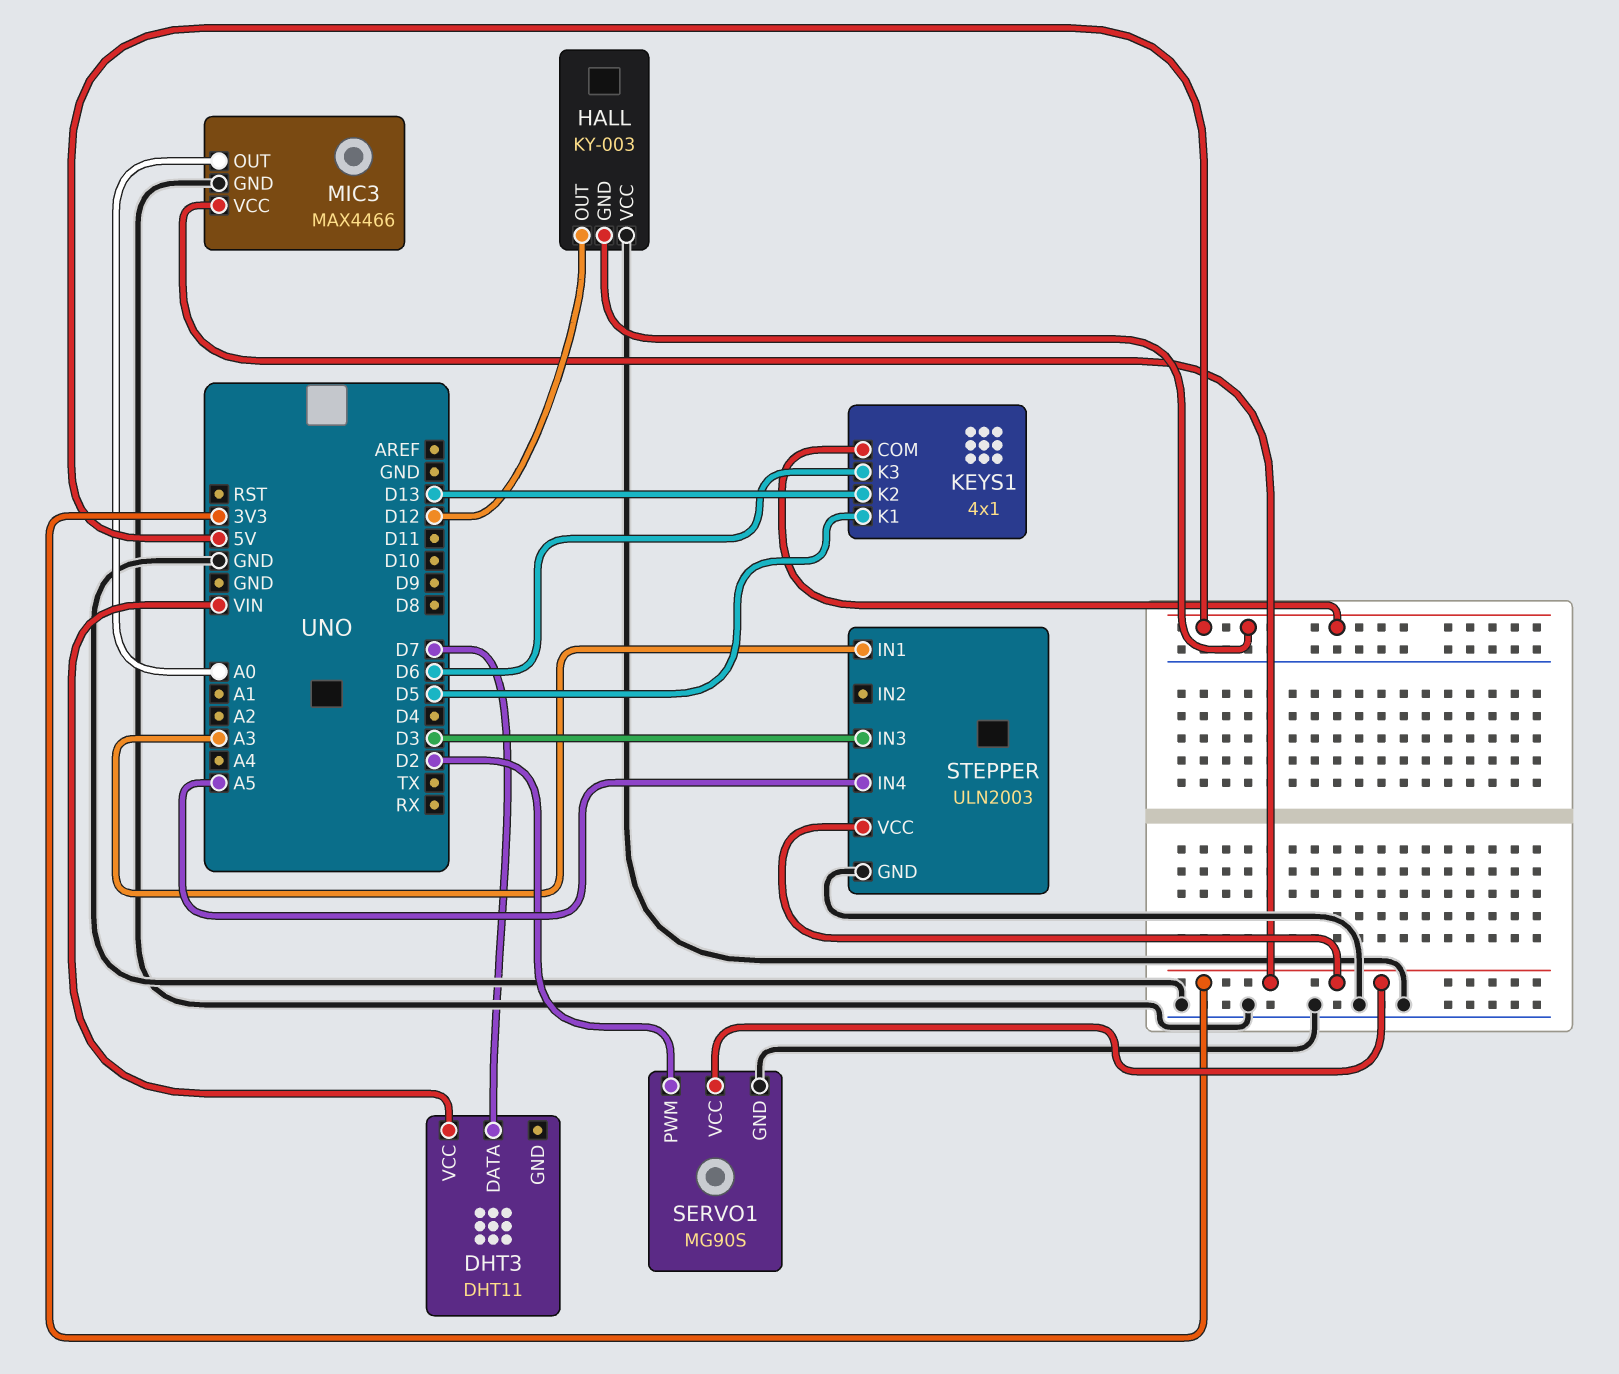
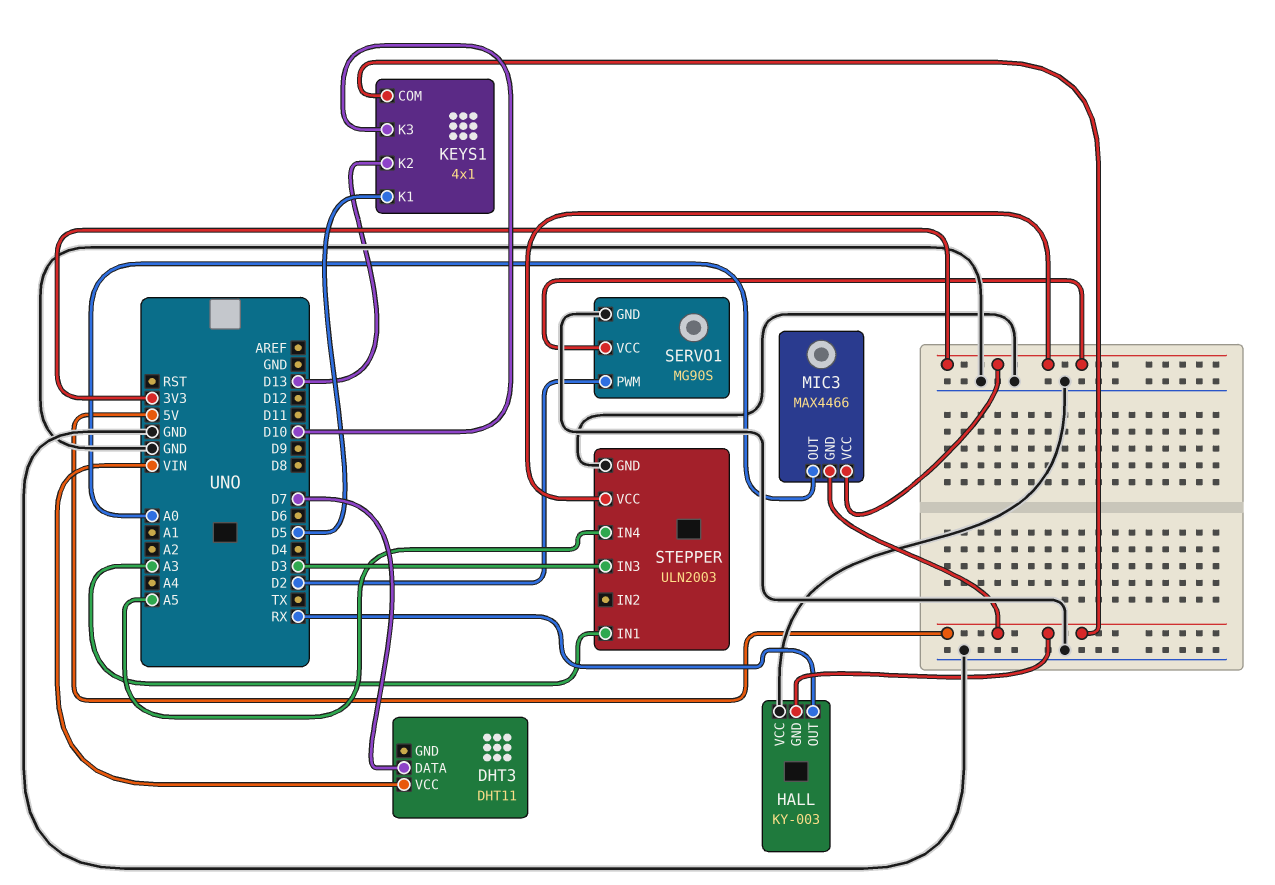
HALL pin OUT: D12 -> RX
KEYS1 pin K3: D6 -> D10
MIC3 pin GND: GND -> 5V

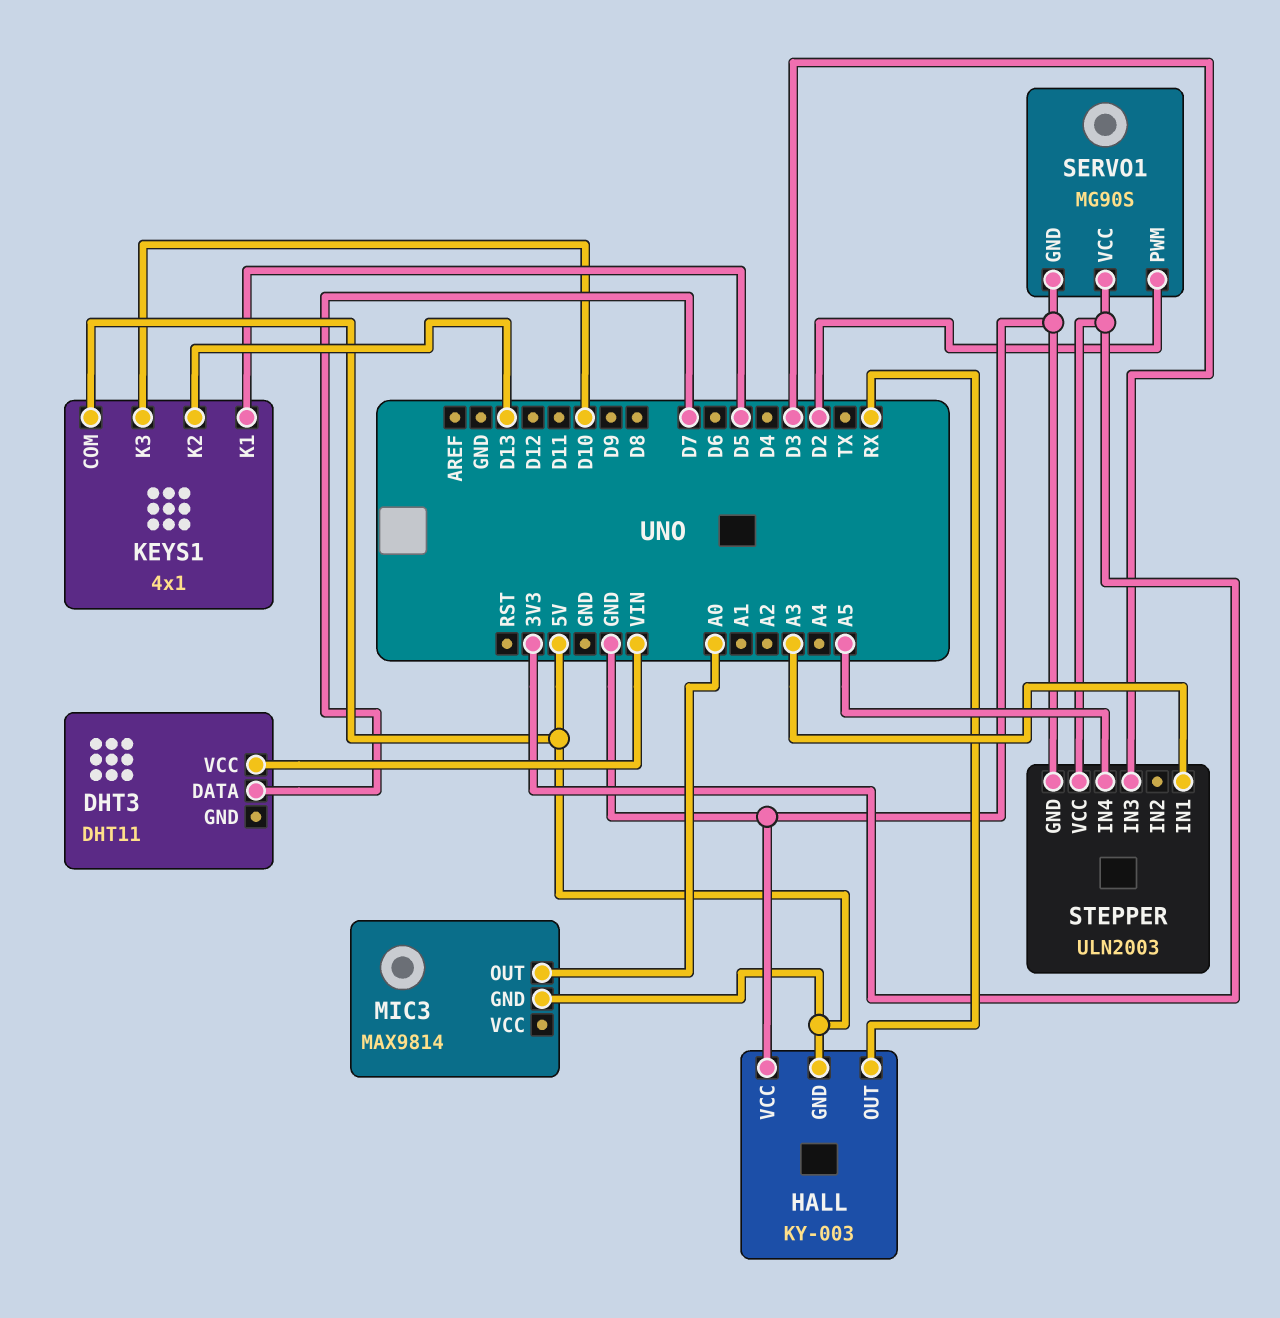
MIC3: MAX4466 -> MAX9814
MIC3 pin VCC: 3V3 -> none

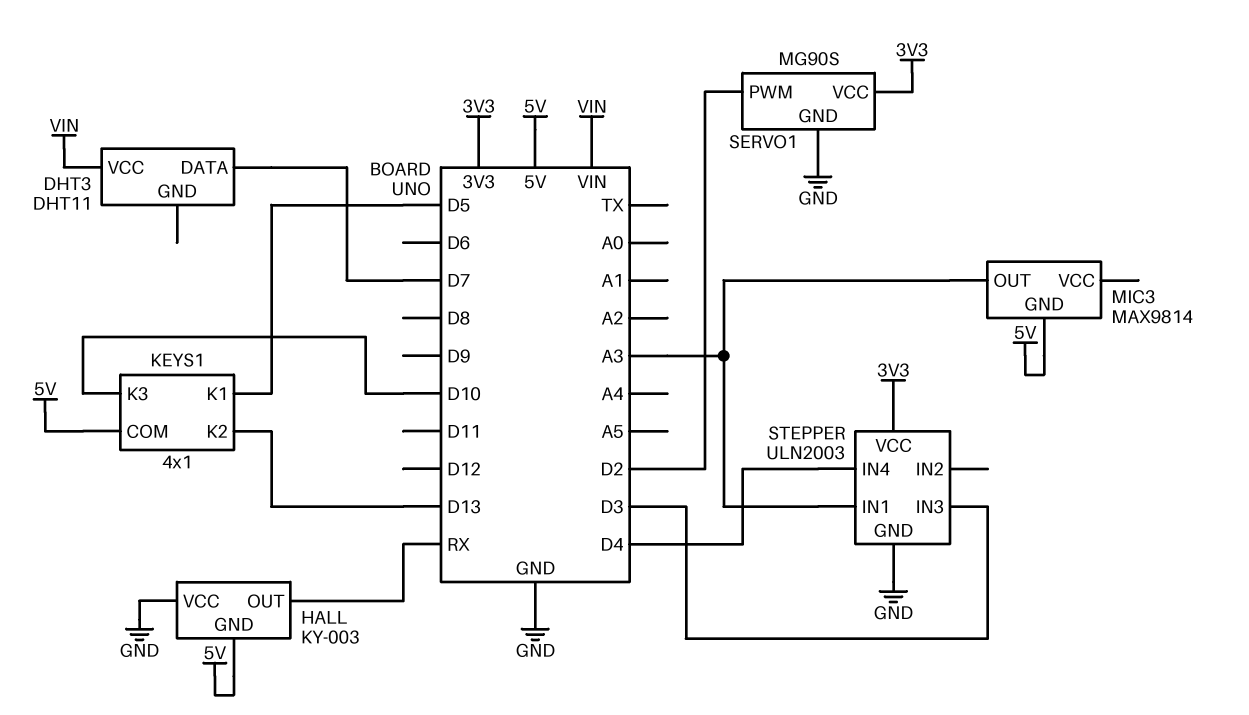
MIC3 pin OUT: A0 -> A3
STEPPER pin IN4: A5 -> D4

